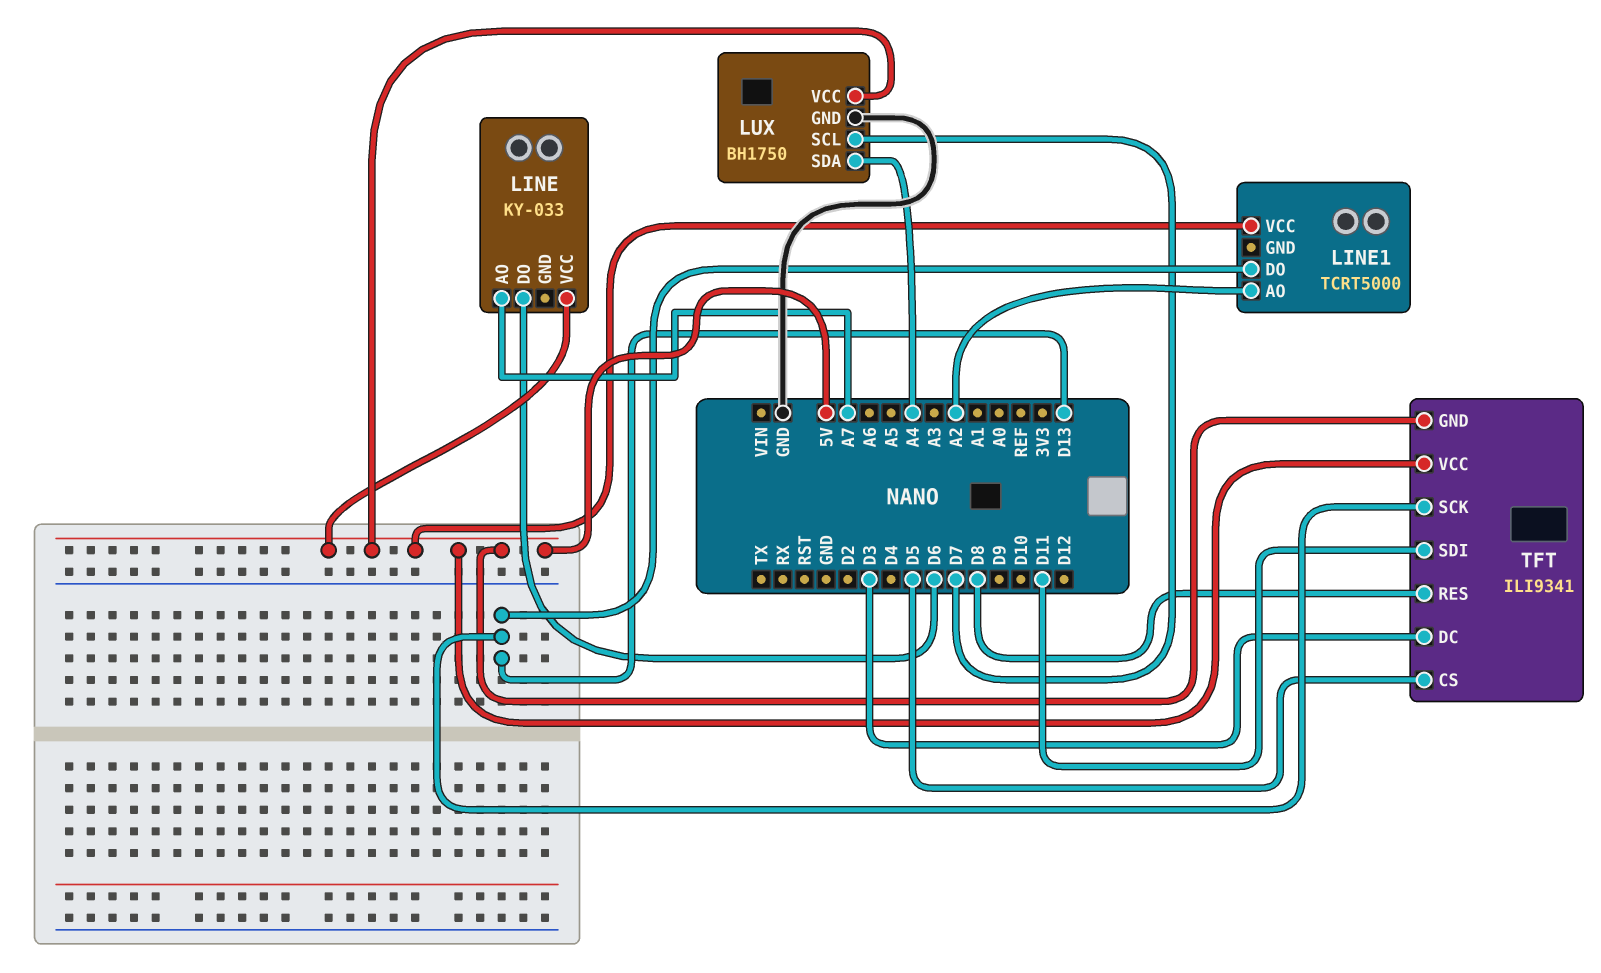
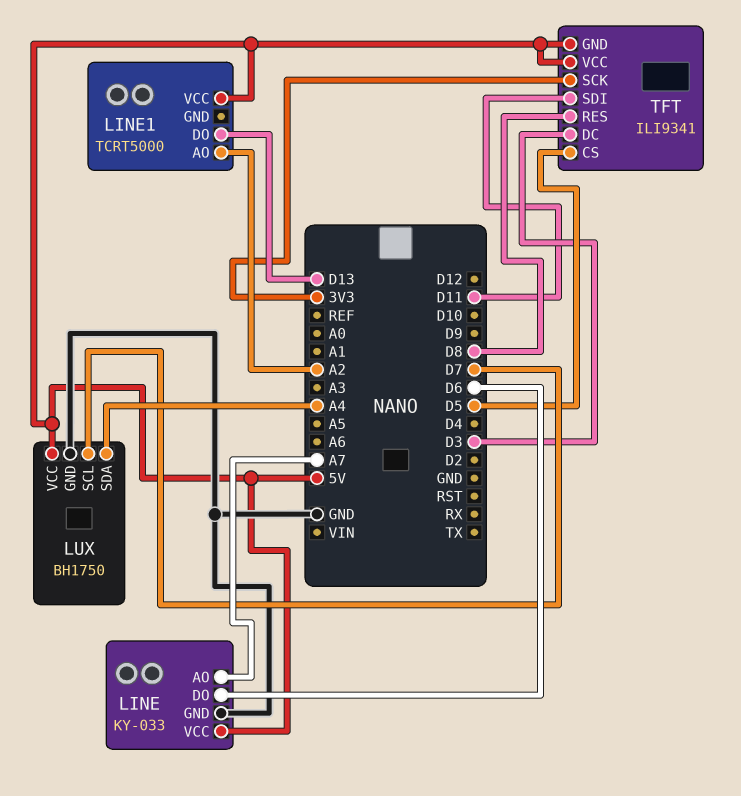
LINE pin GND: none -> GND
TFT pin SCK: D13 -> 3V3

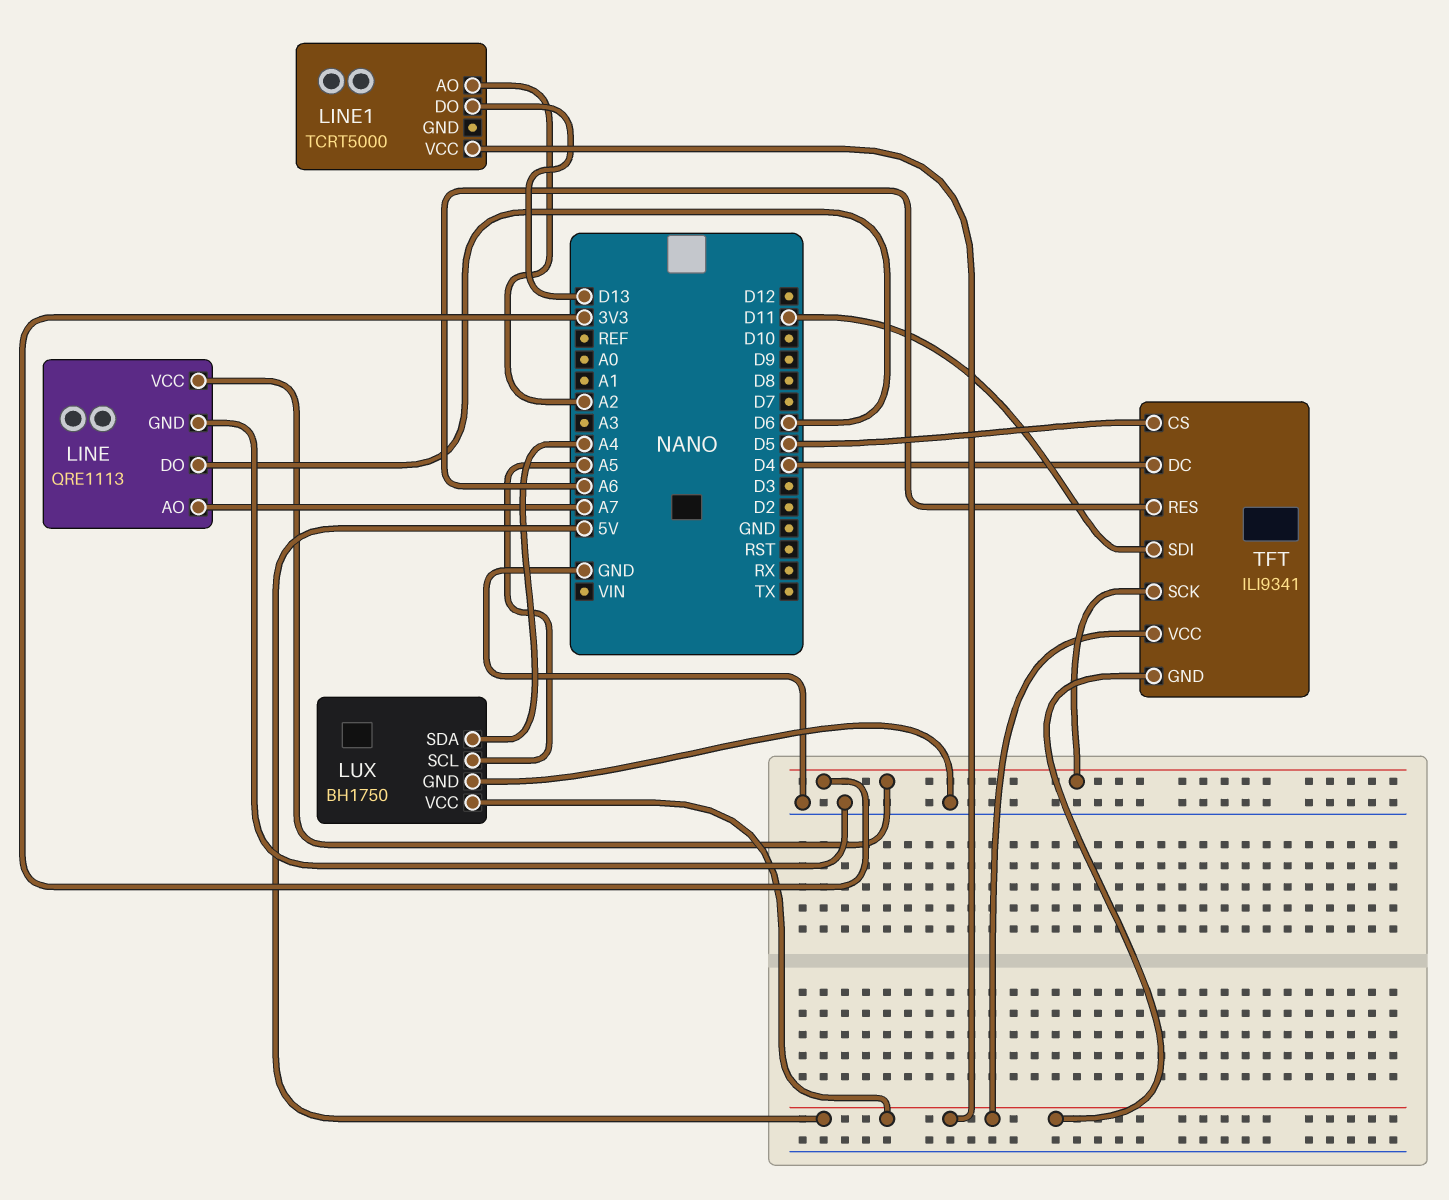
LINE: KY-033 -> QRE1113
LINE pin VCC: 5V -> 3V3
LUX pin SCL: D7 -> A5
TFT pin DC: D3 -> D4
TFT pin RES: D8 -> A6

